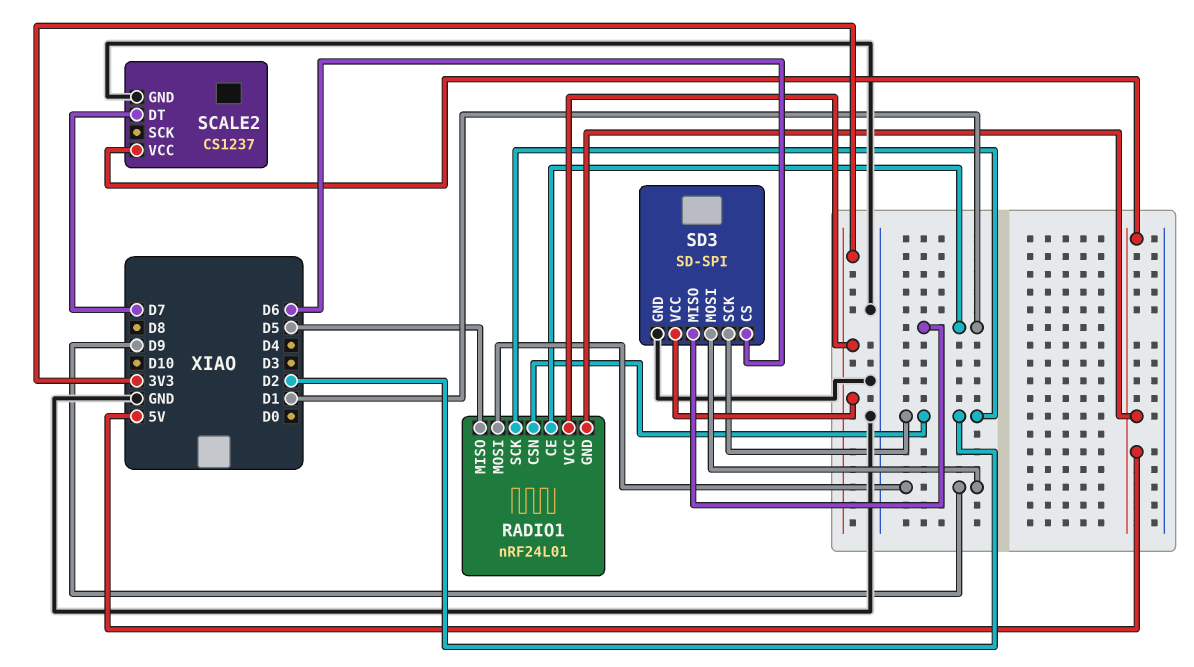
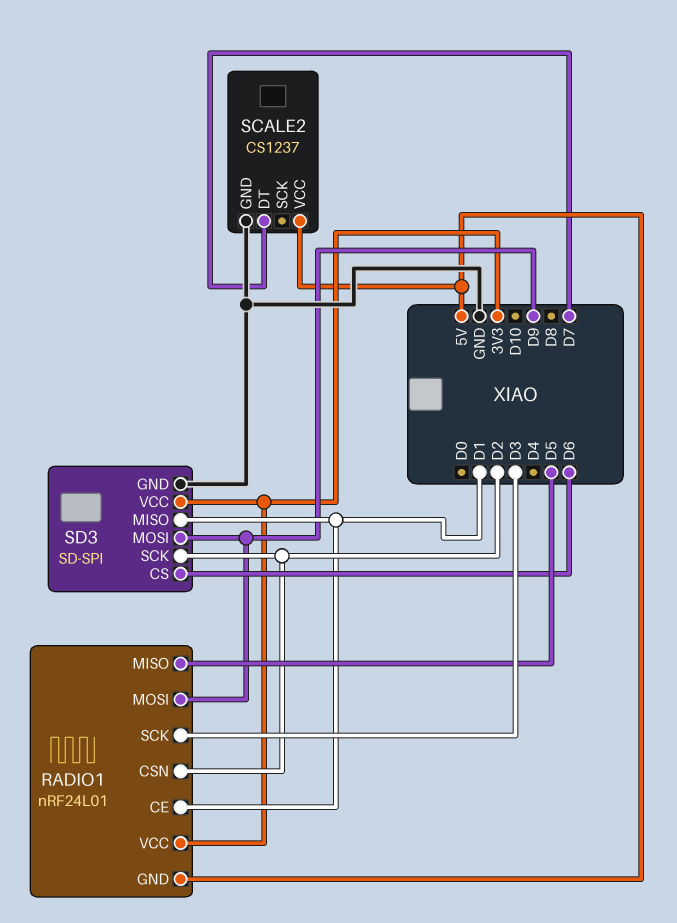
RADIO1 pin SCK: D2 -> D3

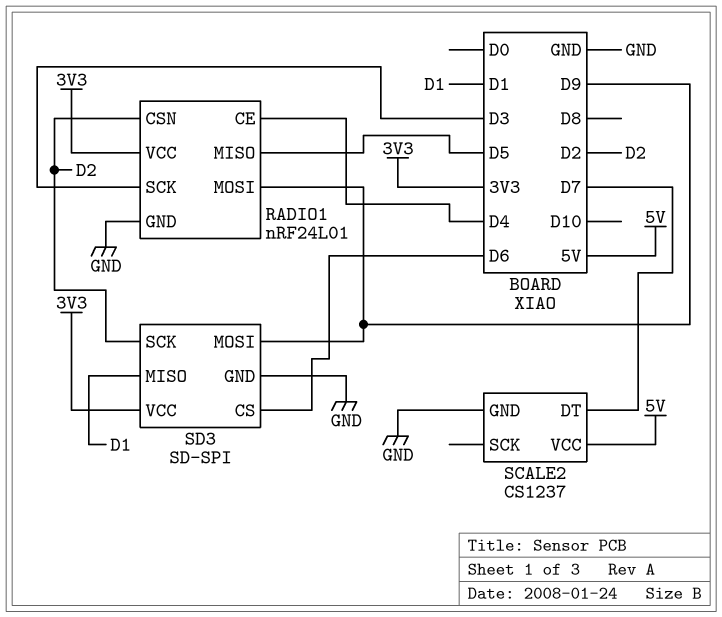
RADIO1 pin CE: D1 -> D4
RADIO1 pin GND: 5V -> GND

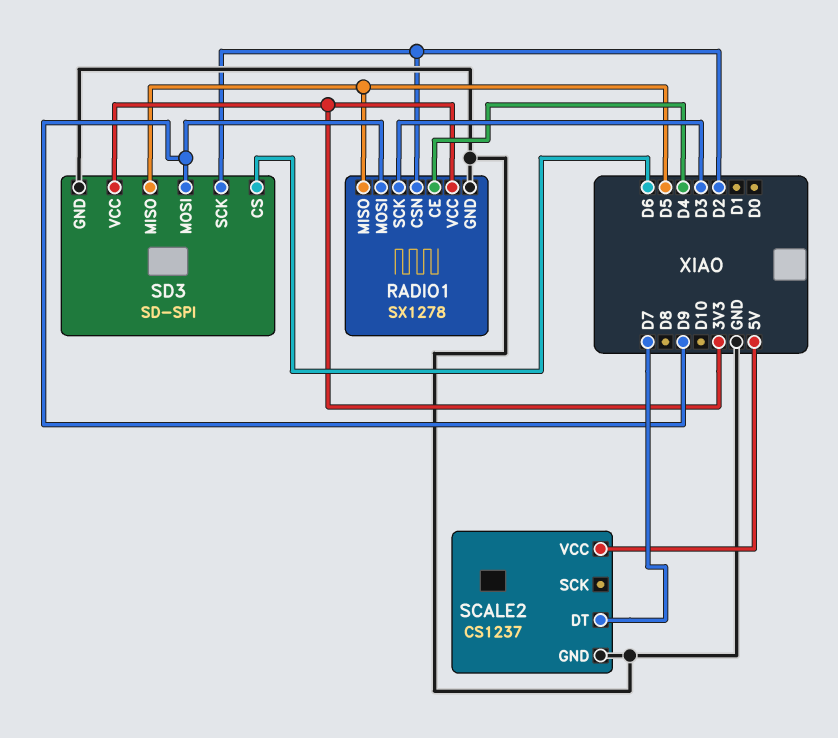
RADIO1: nRF24L01 -> SX1278
SD3 pin MISO: D1 -> D5

